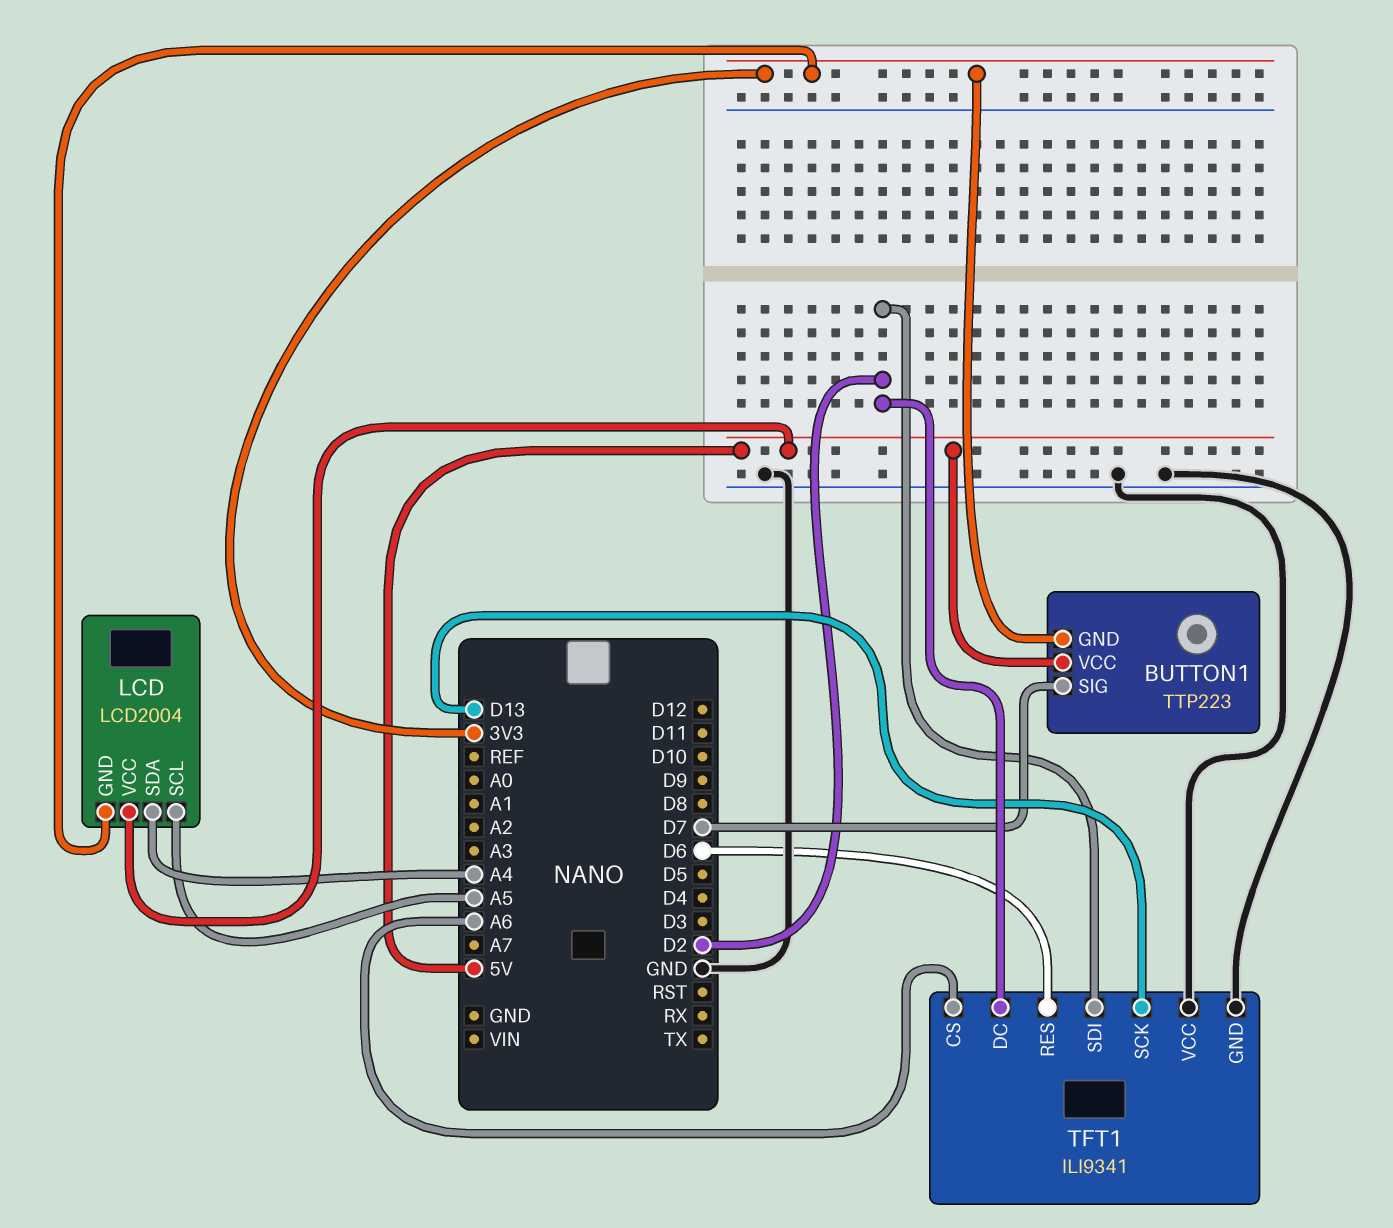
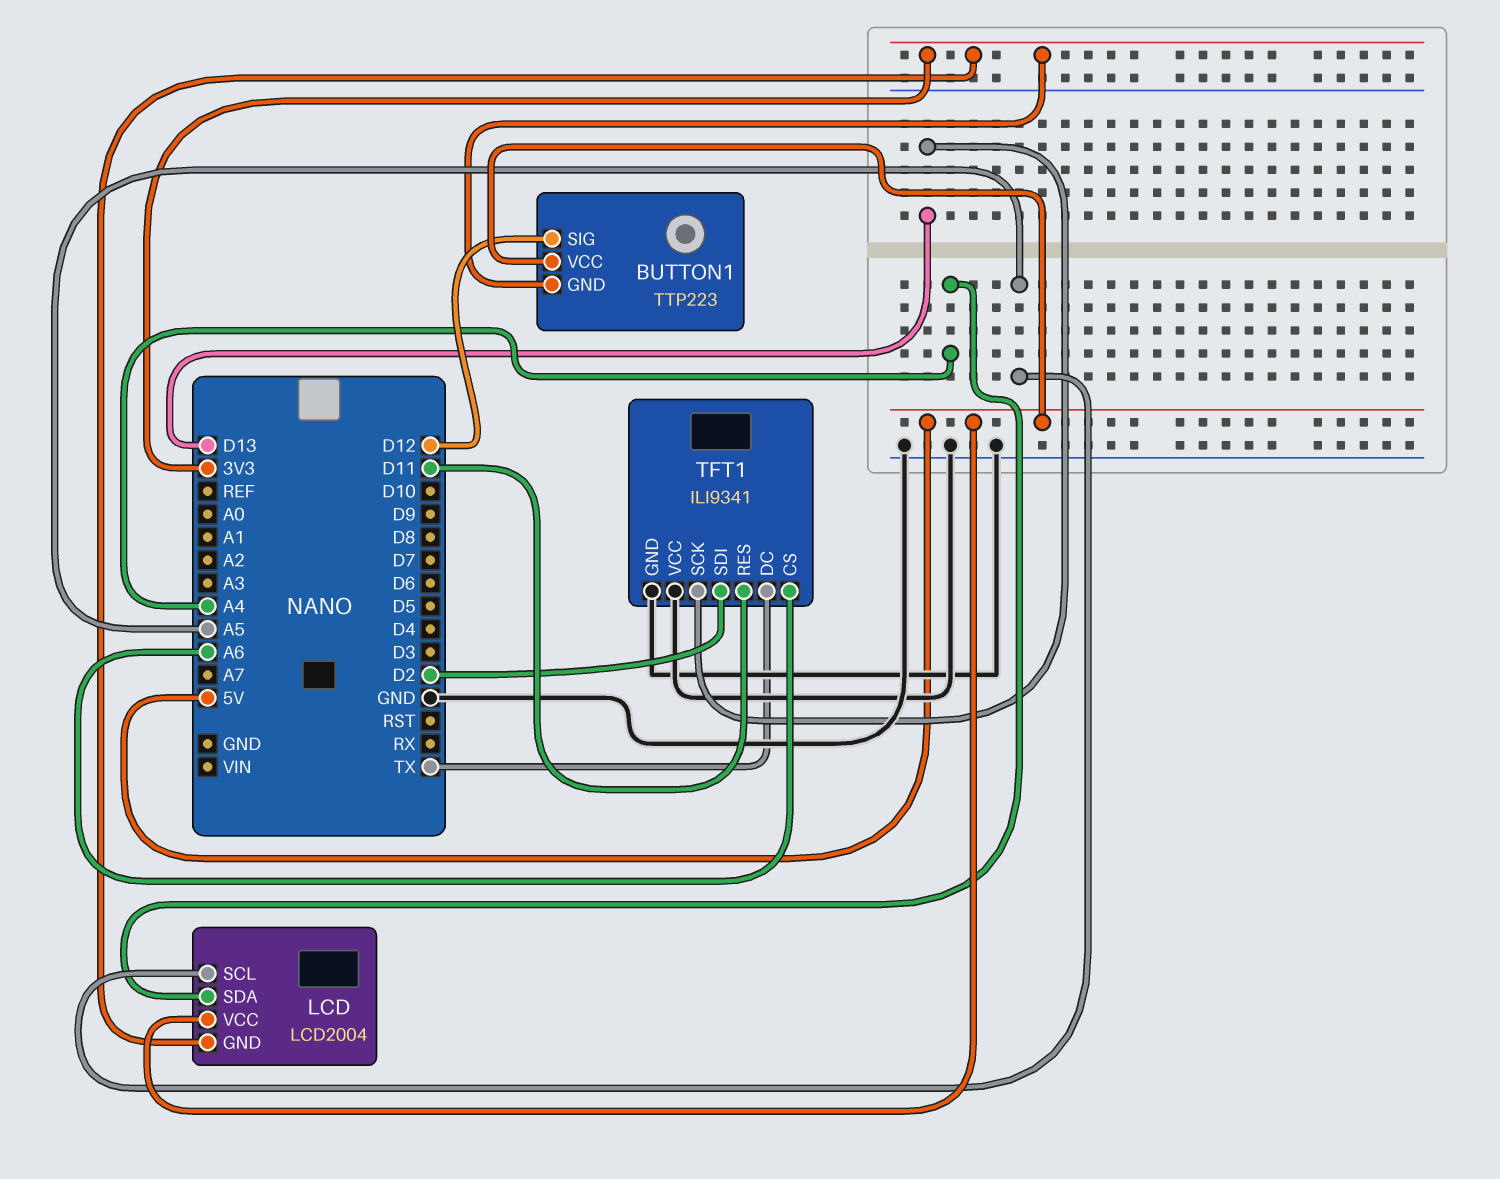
BUTTON1 pin SIG: D7 -> D12
TFT1 pin DC: D2 -> TX
TFT1 pin RES: D6 -> D11

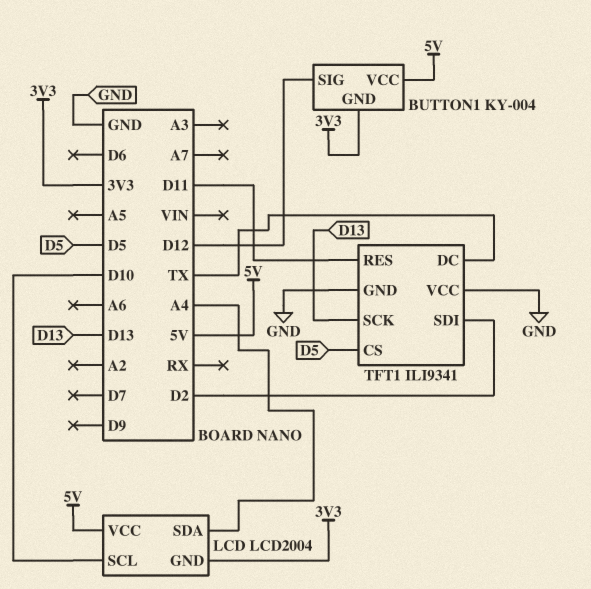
BUTTON1: TTP223 -> KY-004
LCD pin SCL: A5 -> D10
TFT1 pin CS: A6 -> D5

